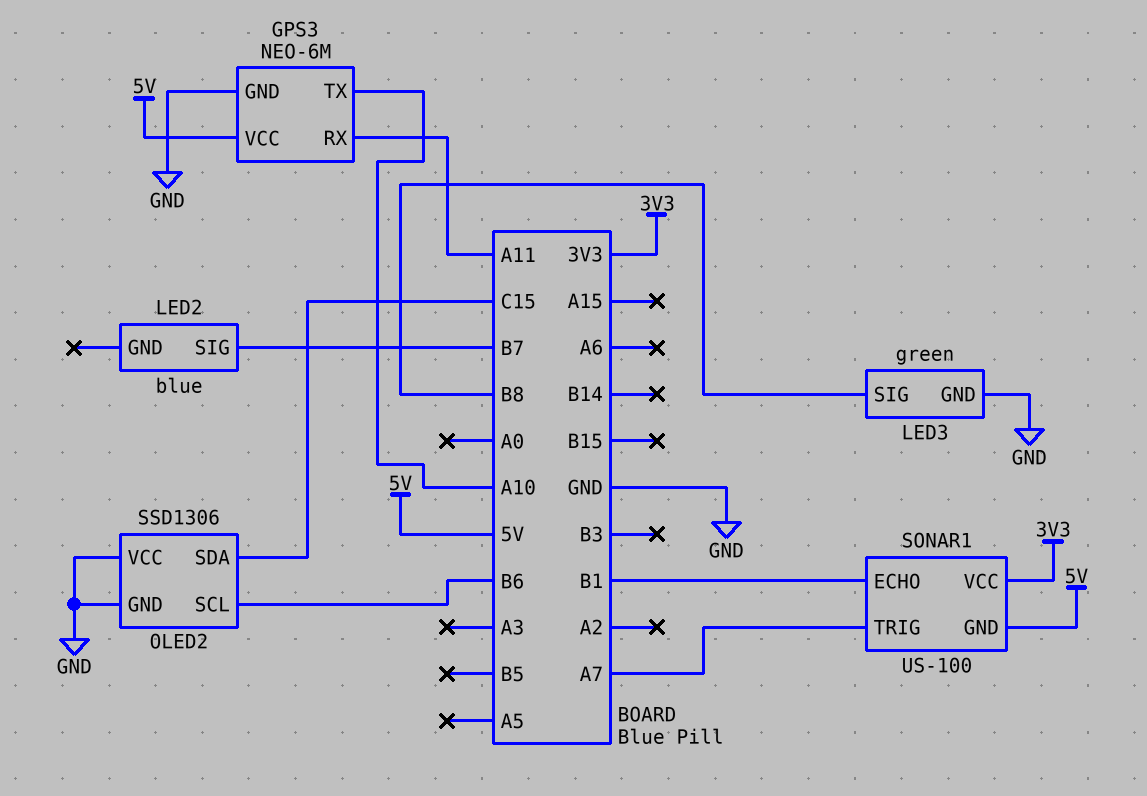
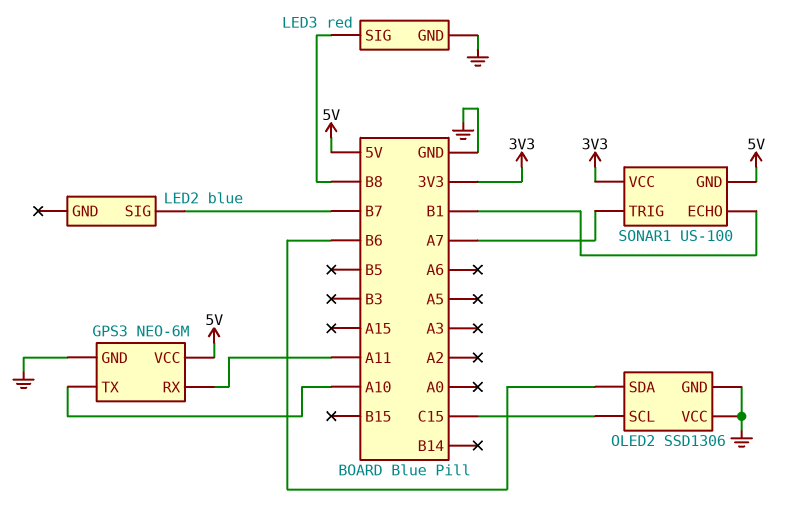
LED3: green -> red
OLED2 pin SCL: B6 -> C15
OLED2 pin SDA: C15 -> B6

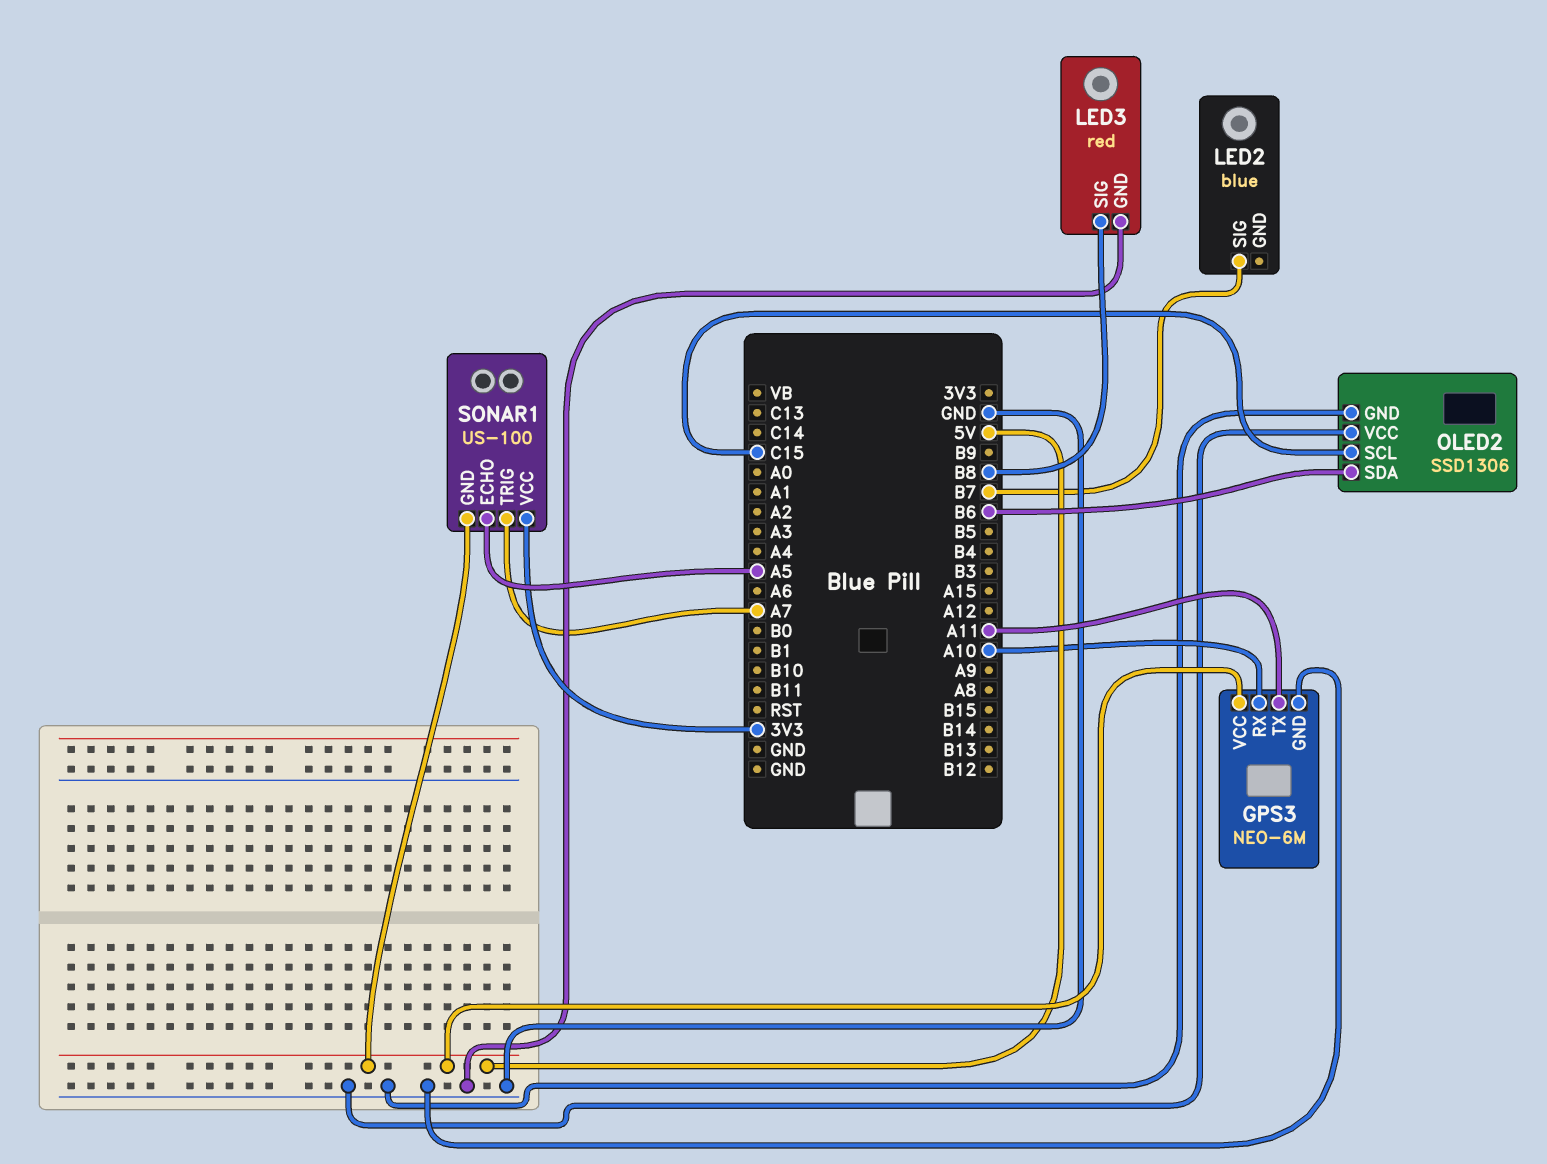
GPS3 pin RX: A11 -> A10
GPS3 pin TX: A10 -> A11
SONAR1 pin ECHO: B1 -> A5

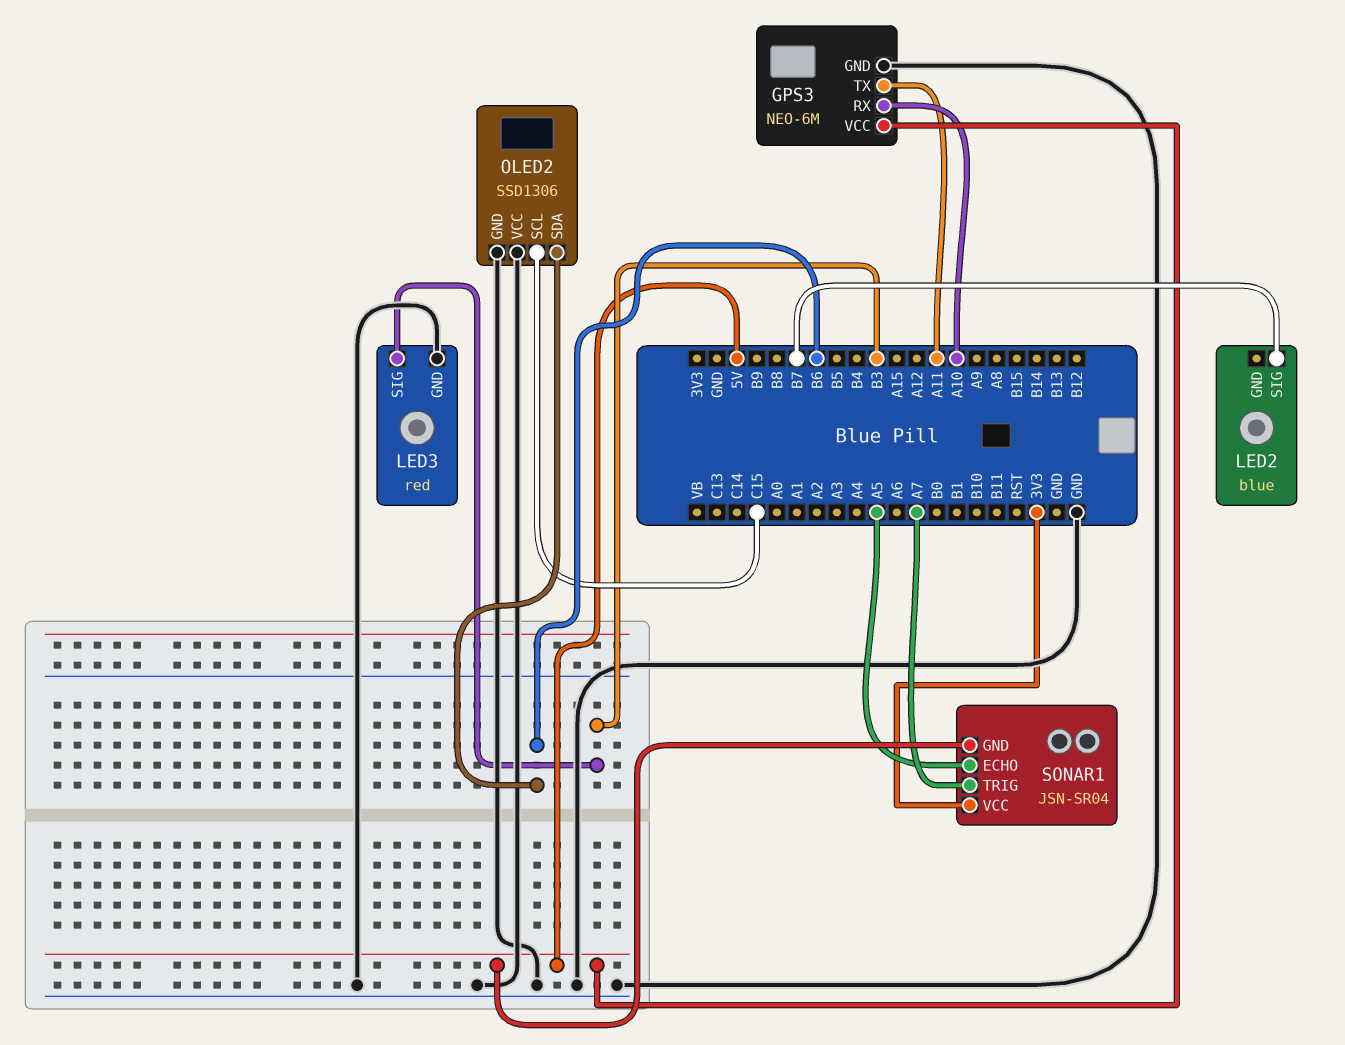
LED3 pin SIG: B8 -> B3
SONAR1: US-100 -> JSN-SR04

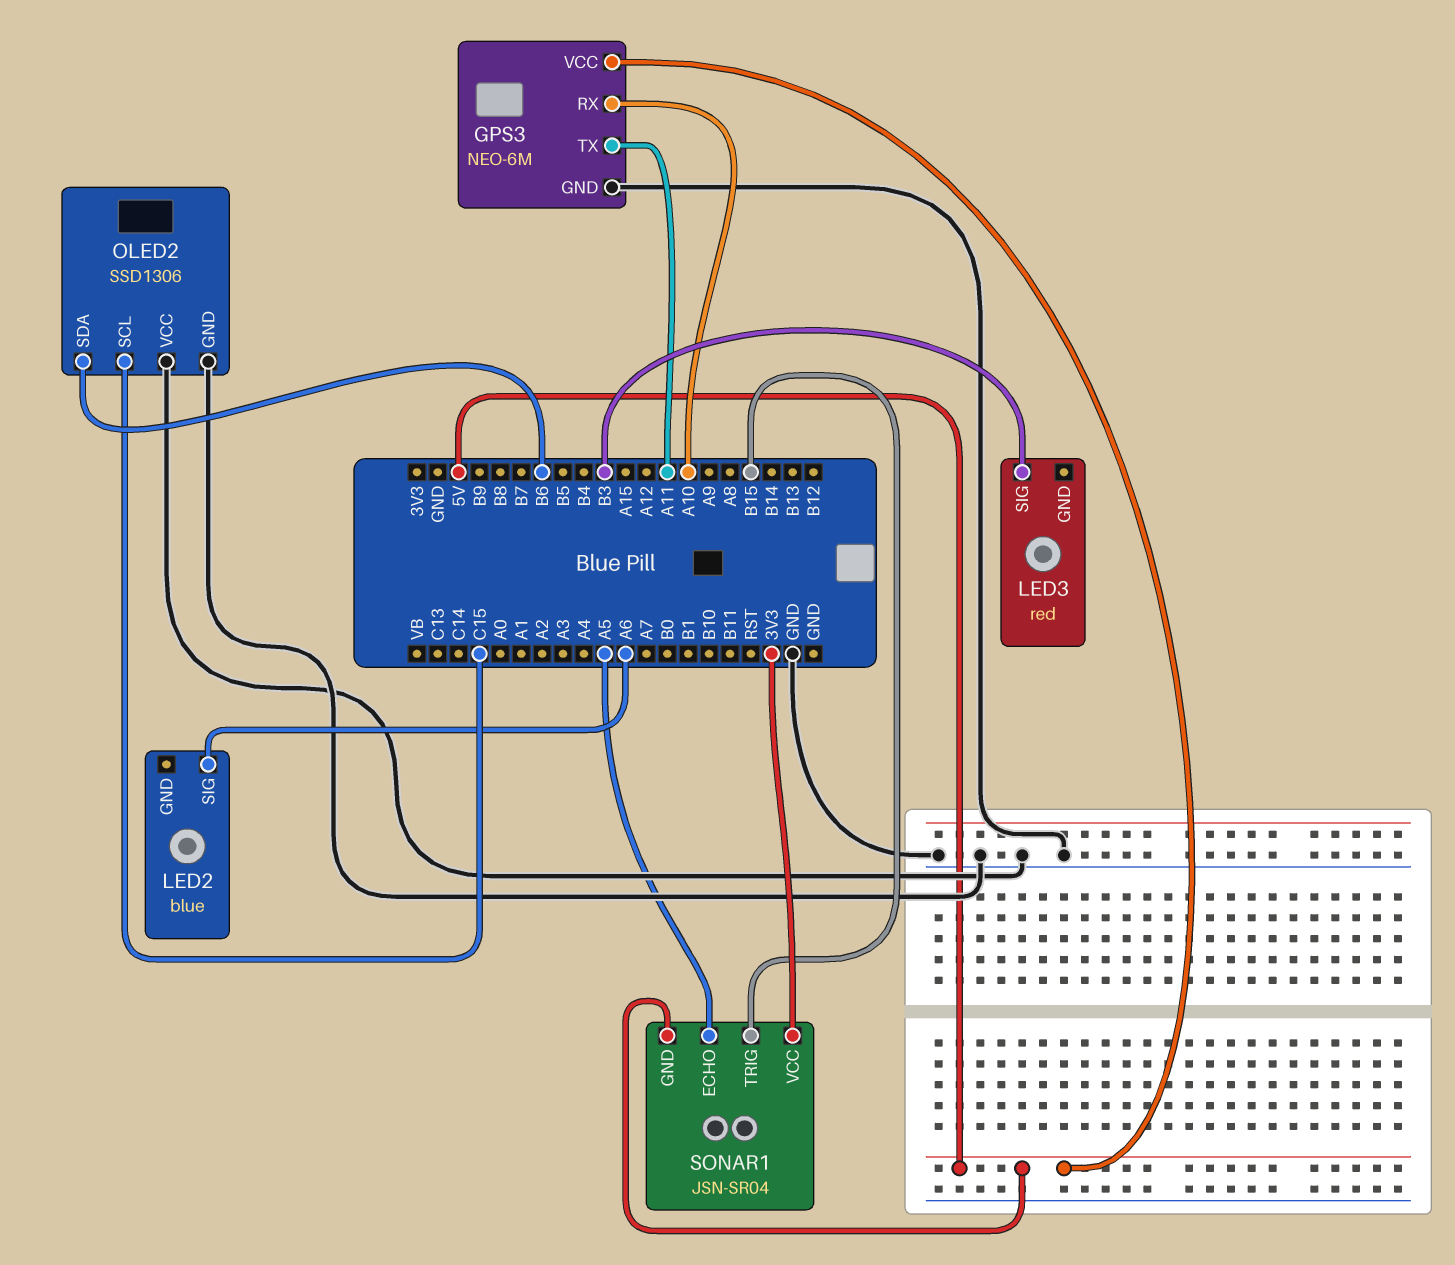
LED2 pin SIG: B7 -> A6
LED3 pin GND: GND -> none
SONAR1 pin TRIG: A7 -> B15

